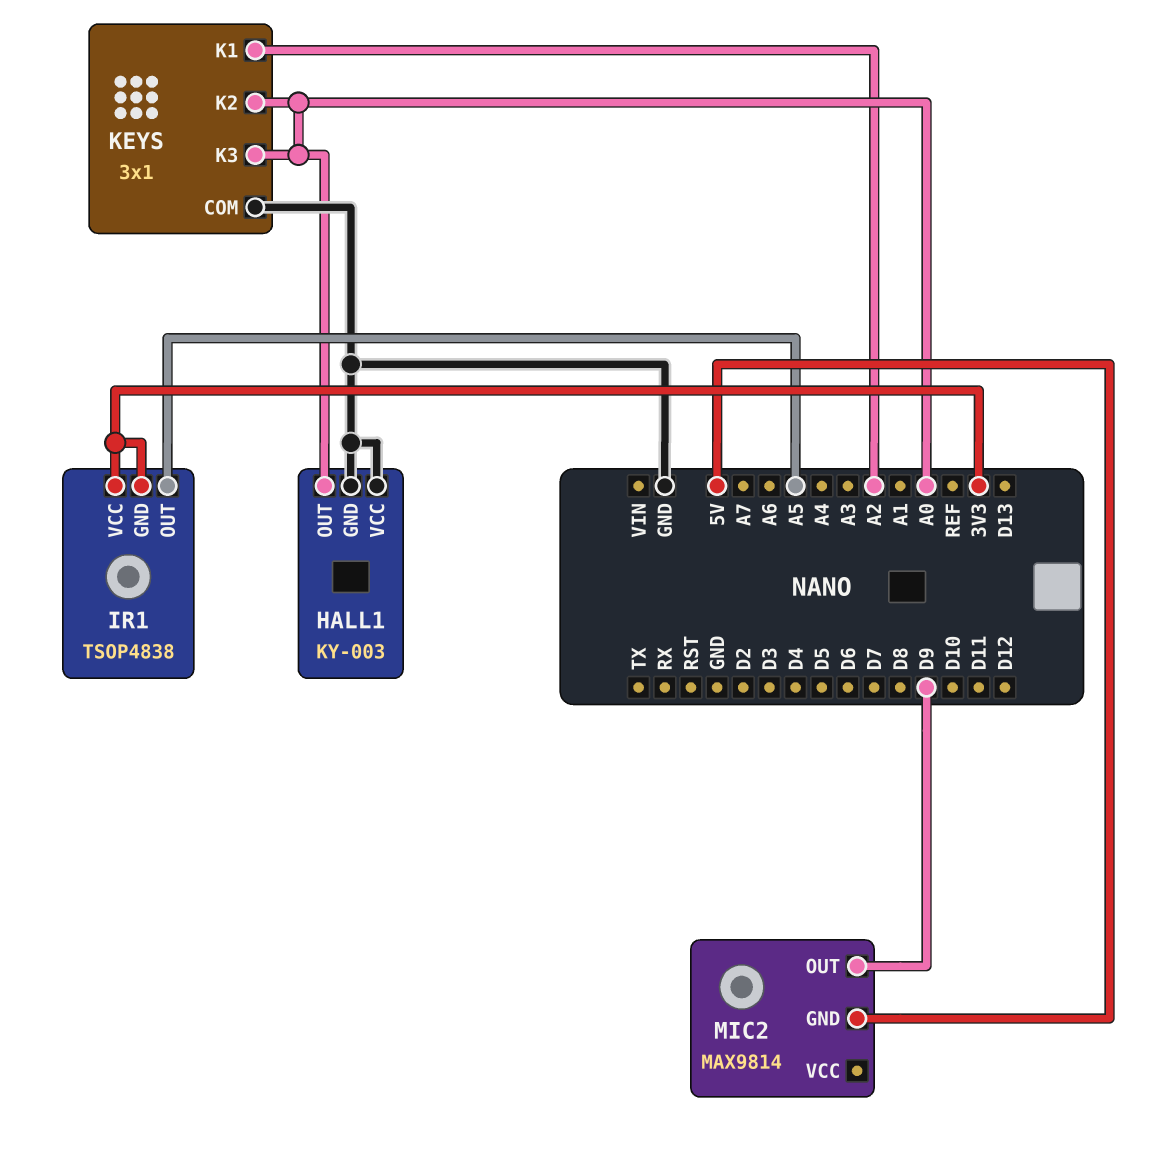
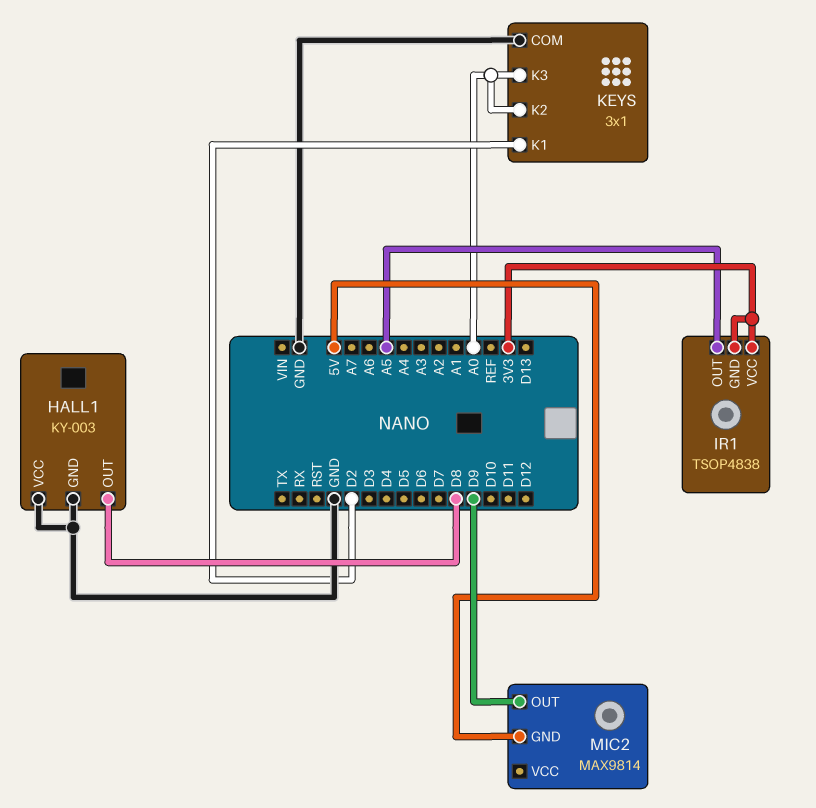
HALL1 pin OUT: A0 -> D8
KEYS pin K1: A2 -> D2

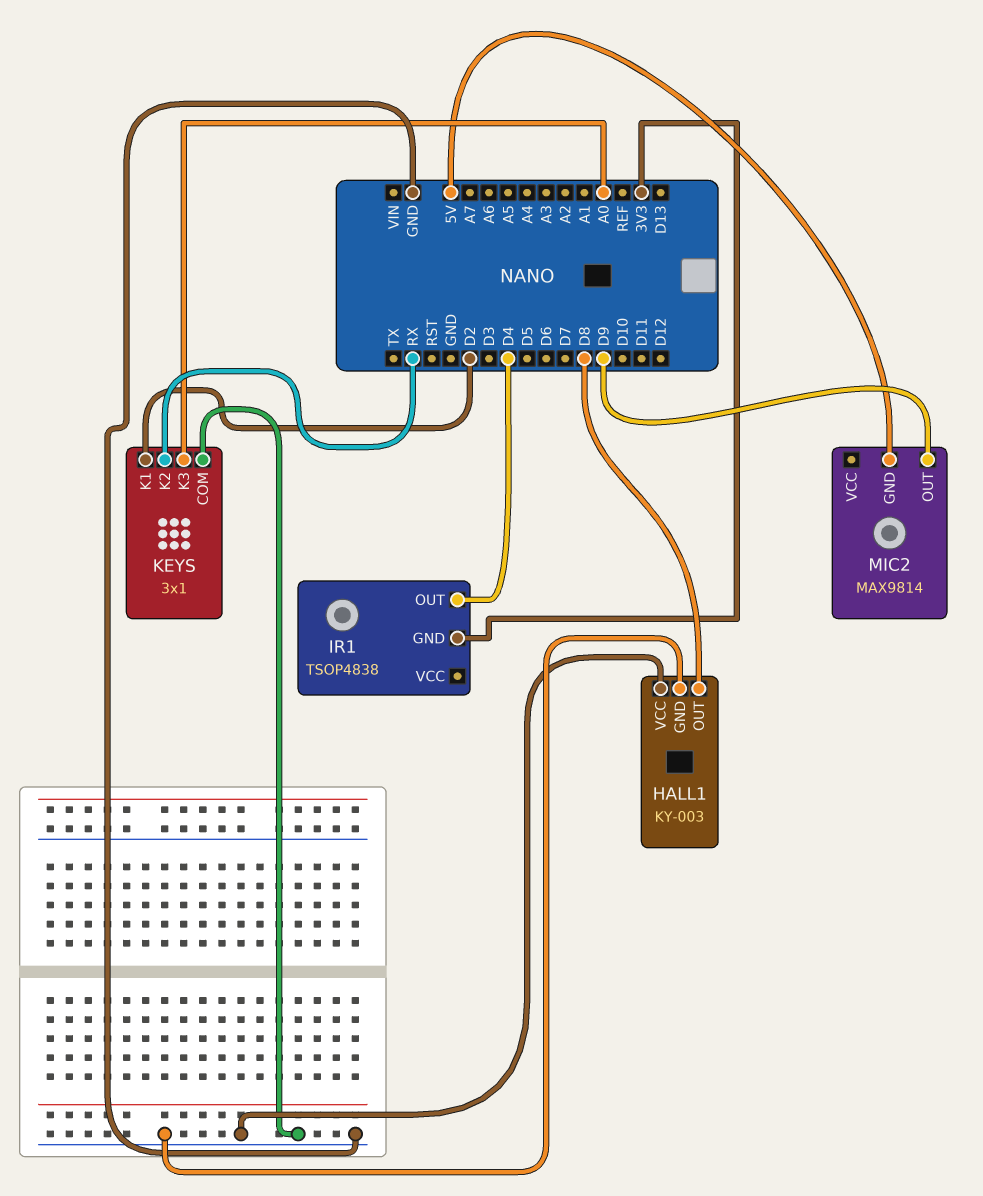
IR1 pin OUT: A5 -> D4
IR1 pin VCC: 3V3 -> none
KEYS pin K2: A0 -> RX

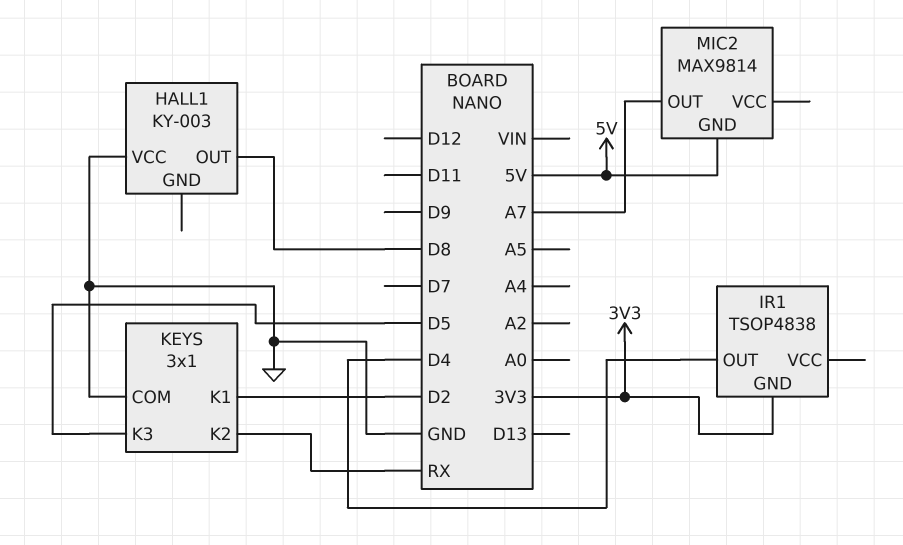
HALL1 pin GND: GND -> none
KEYS pin K3: A0 -> D5
MIC2 pin OUT: D9 -> A7

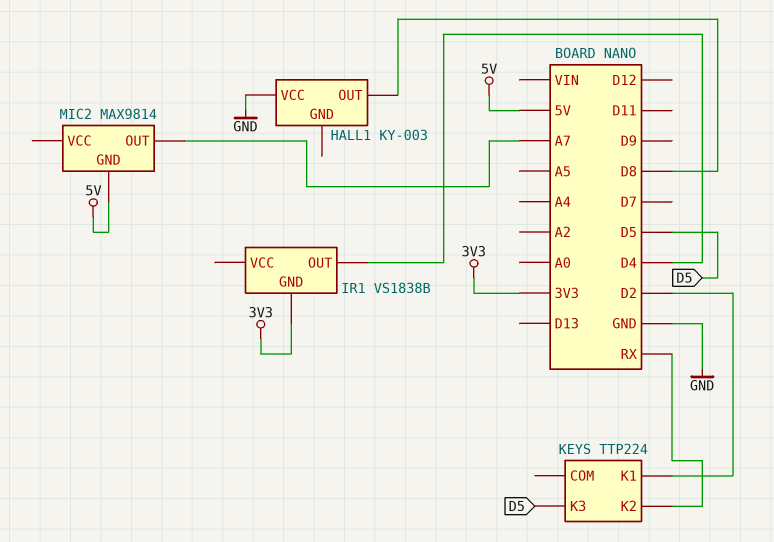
IR1: TSOP4838 -> VS1838B
KEYS: 3x1 -> TTP224
KEYS pin COM: GND -> none

